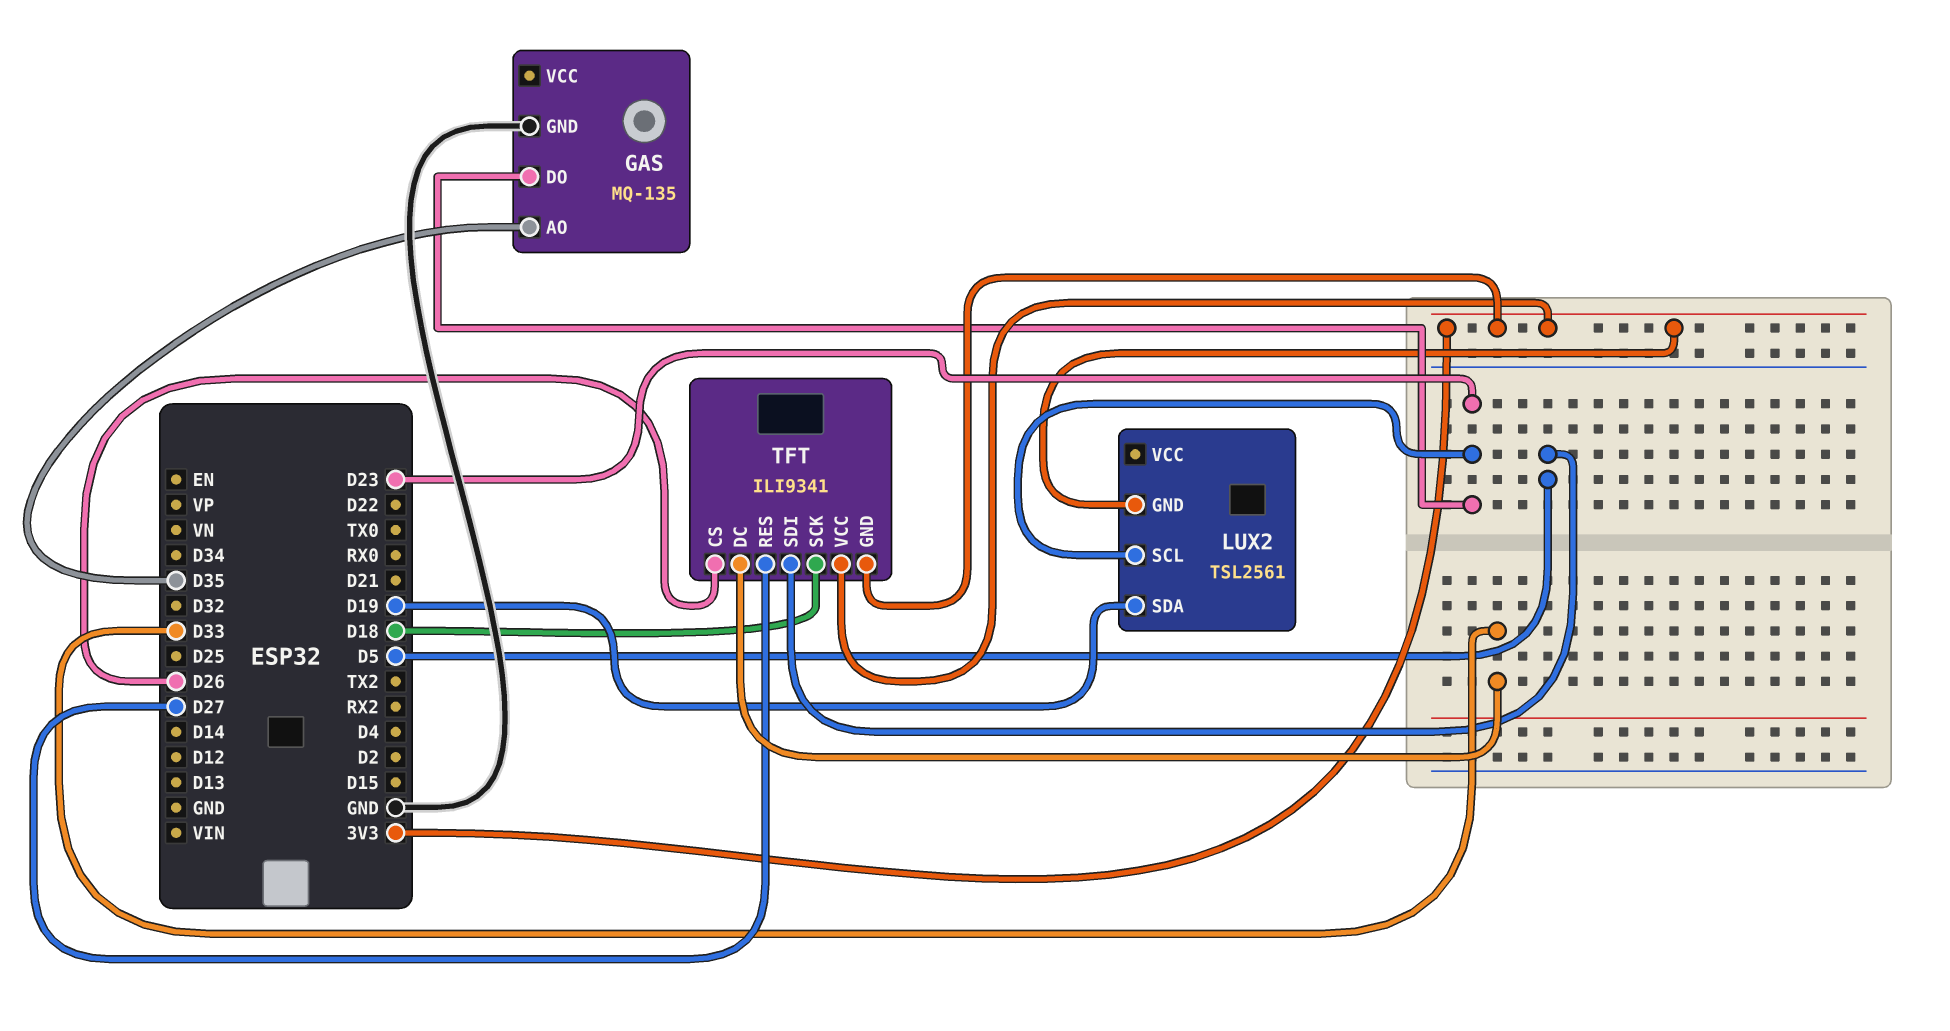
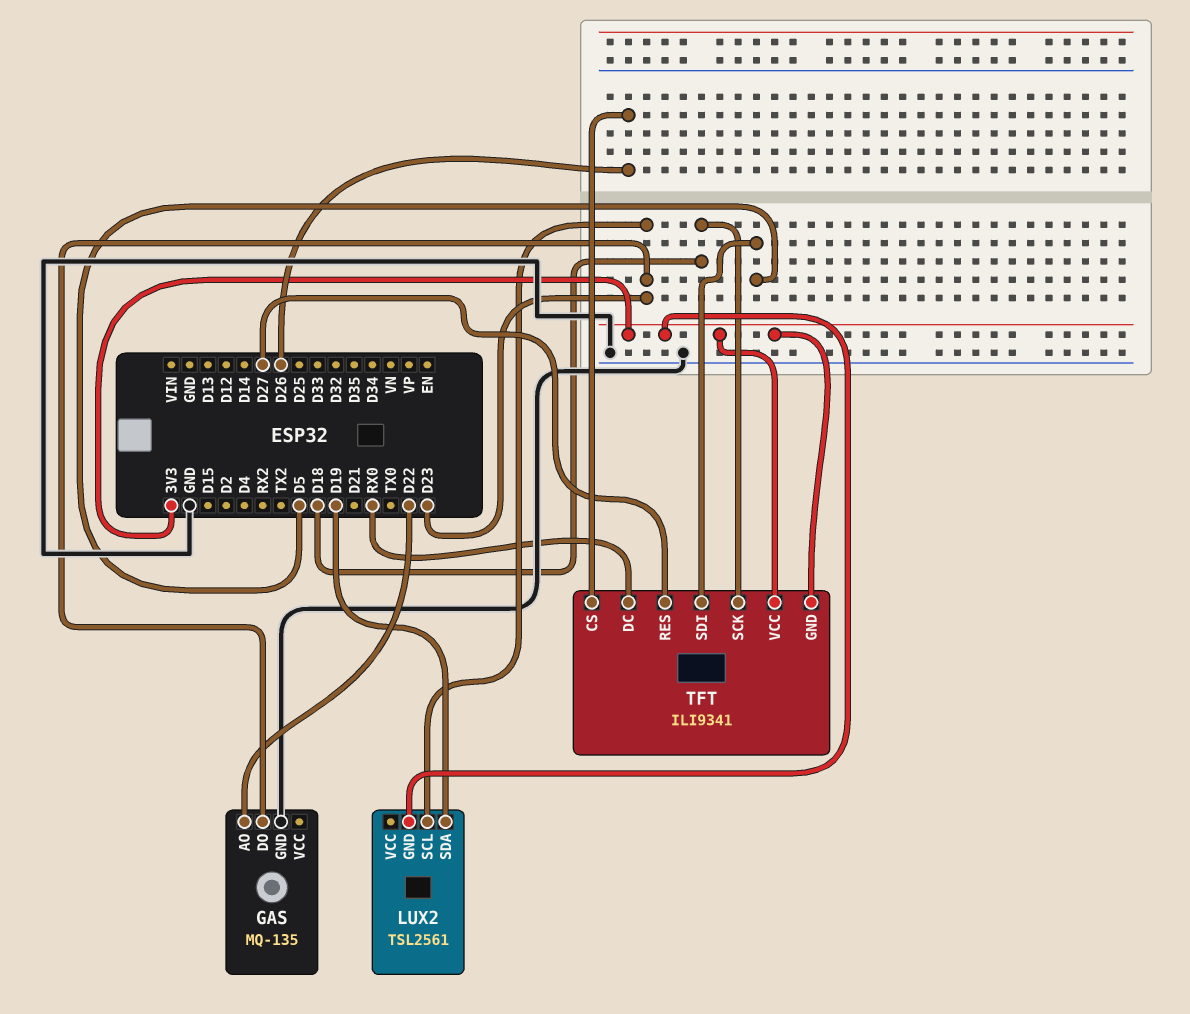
GAS pin AO: D35 -> D22
TFT pin DC: D33 -> RX0

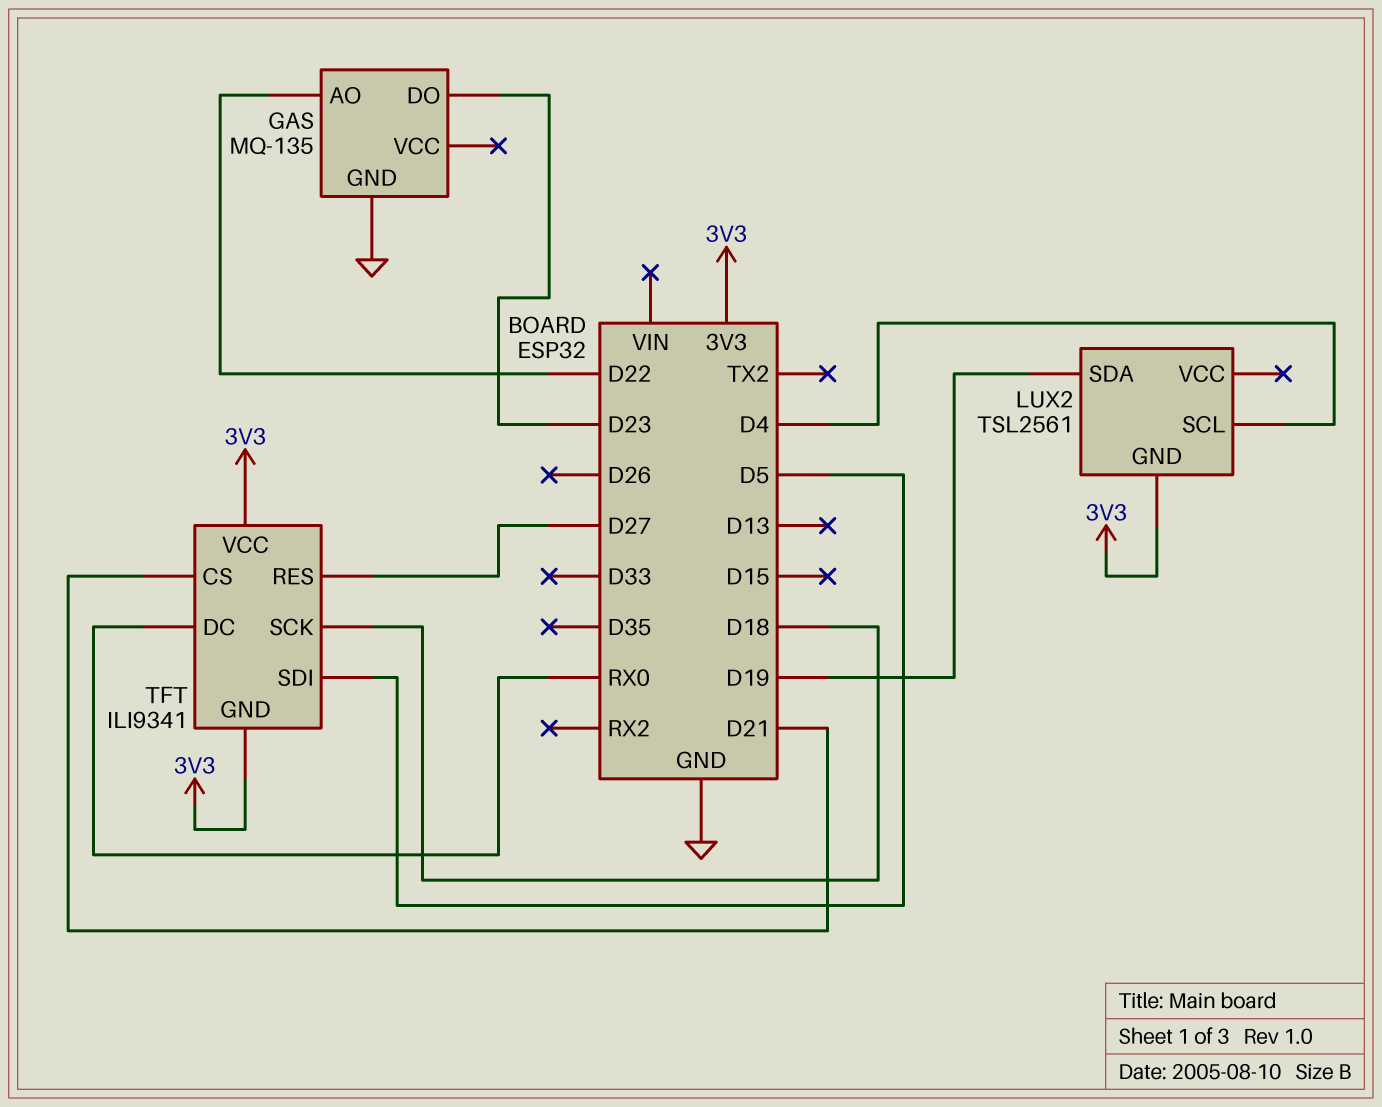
LUX2 pin SCL: D23 -> D4
TFT pin CS: D26 -> D21

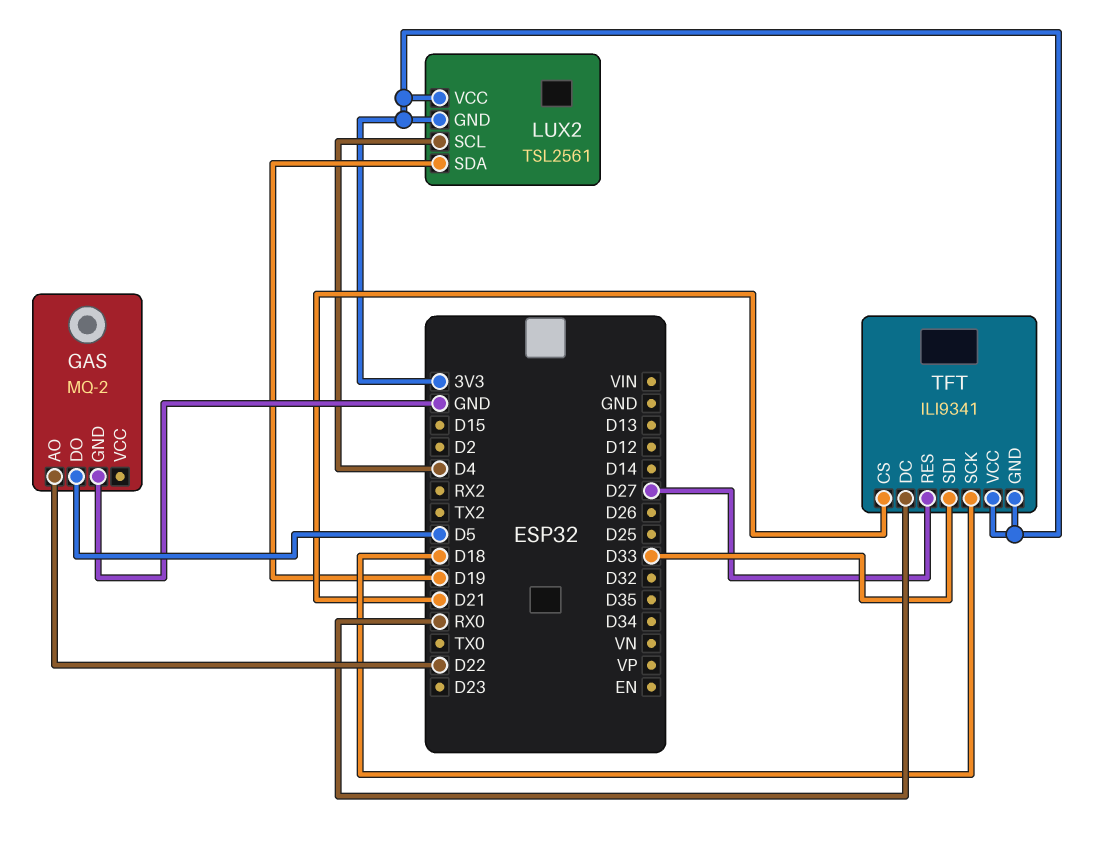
GAS: MQ-135 -> MQ-2
GAS pin DO: D23 -> D5
LUX2 pin VCC: none -> 3V3
TFT pin SDI: D5 -> D33

